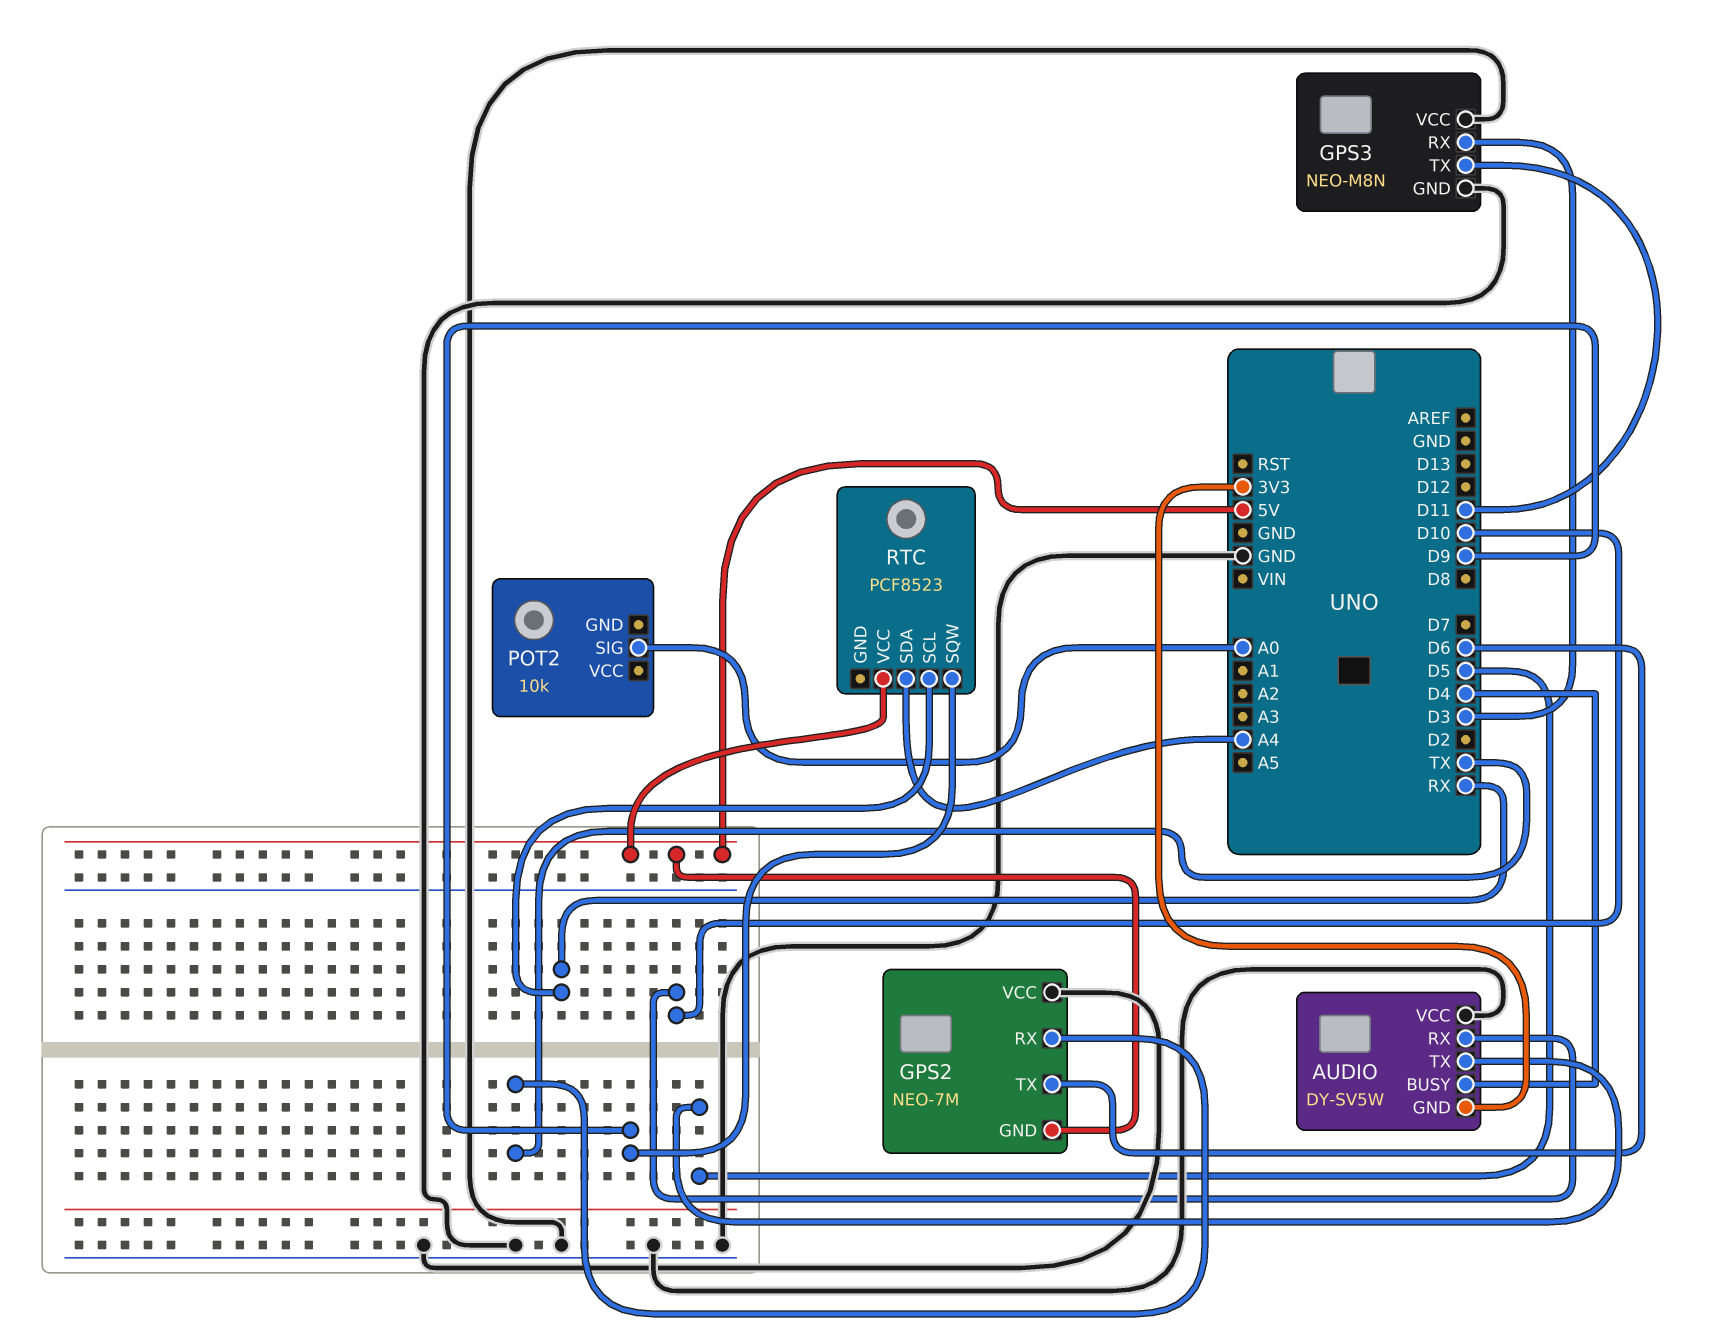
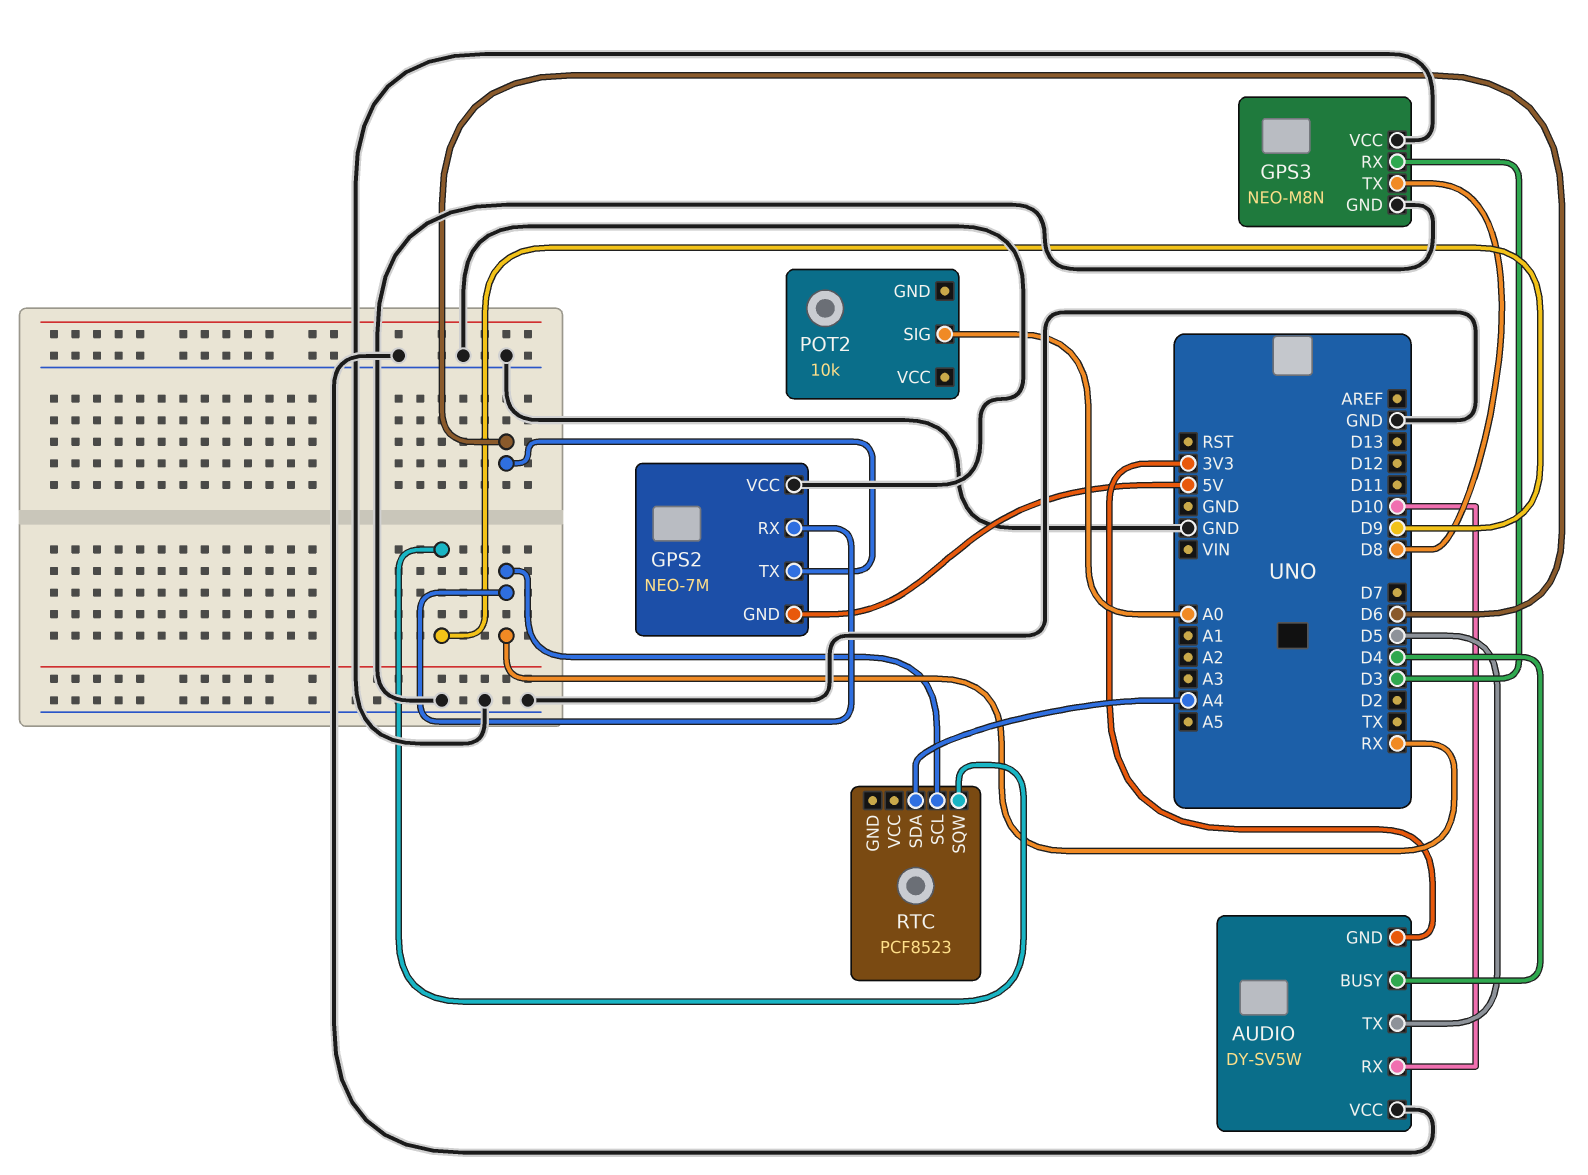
GPS2 pin RX: TX -> RX
GPS3 pin TX: D11 -> D8
RTC pin VCC: 5V -> none

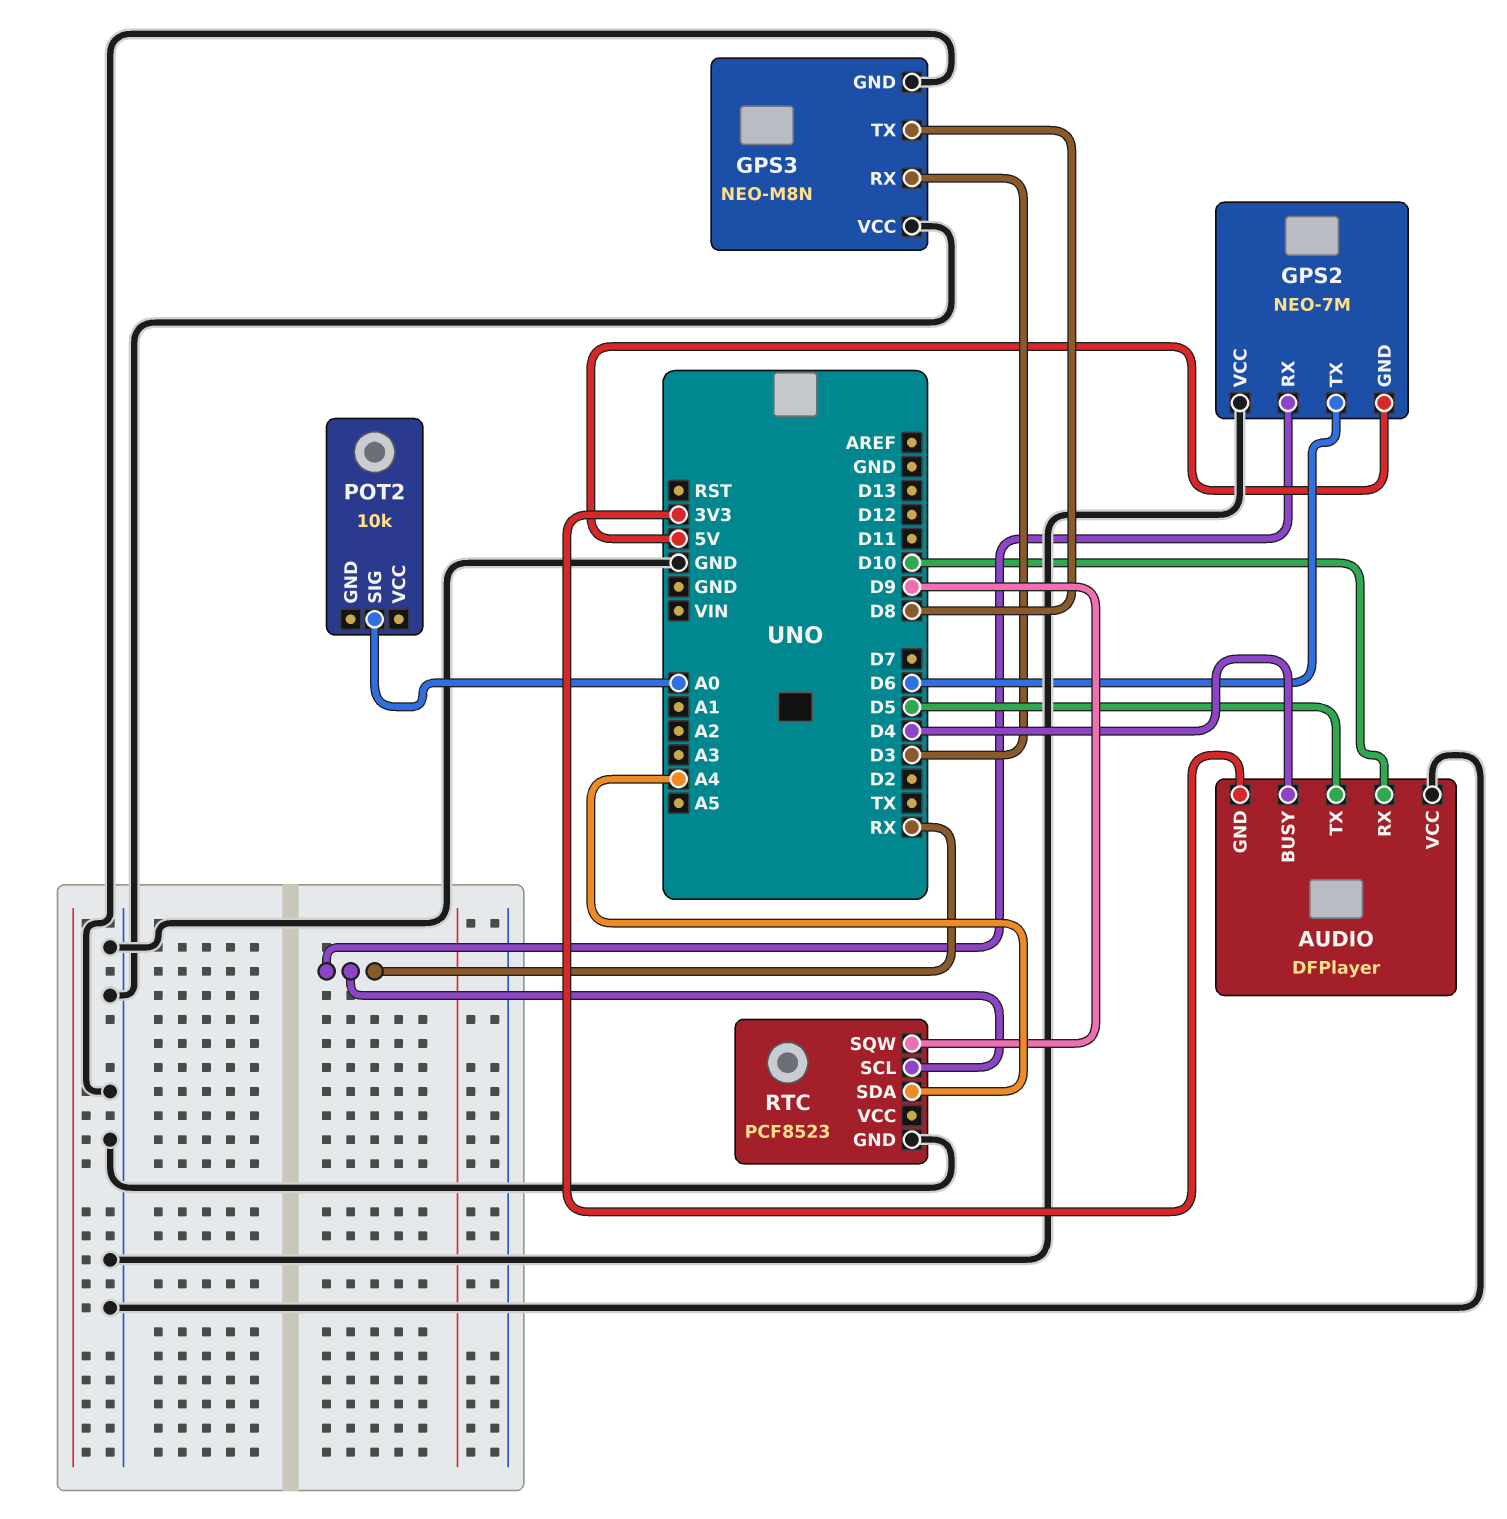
AUDIO: DY-SV5W -> DFPlayer
RTC pin GND: none -> GND

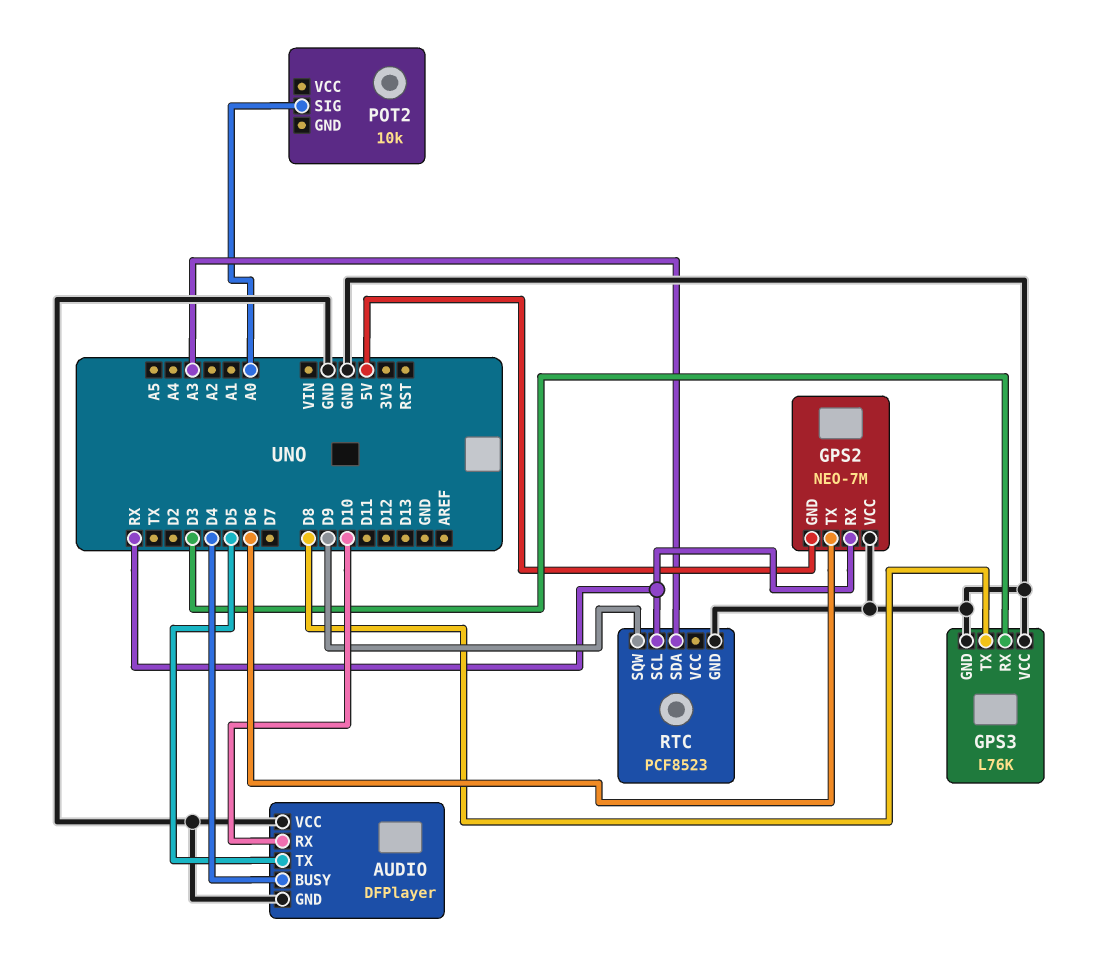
AUDIO pin GND: 3V3 -> GND
GPS3: NEO-M8N -> L76K
RTC pin SDA: A4 -> A3

